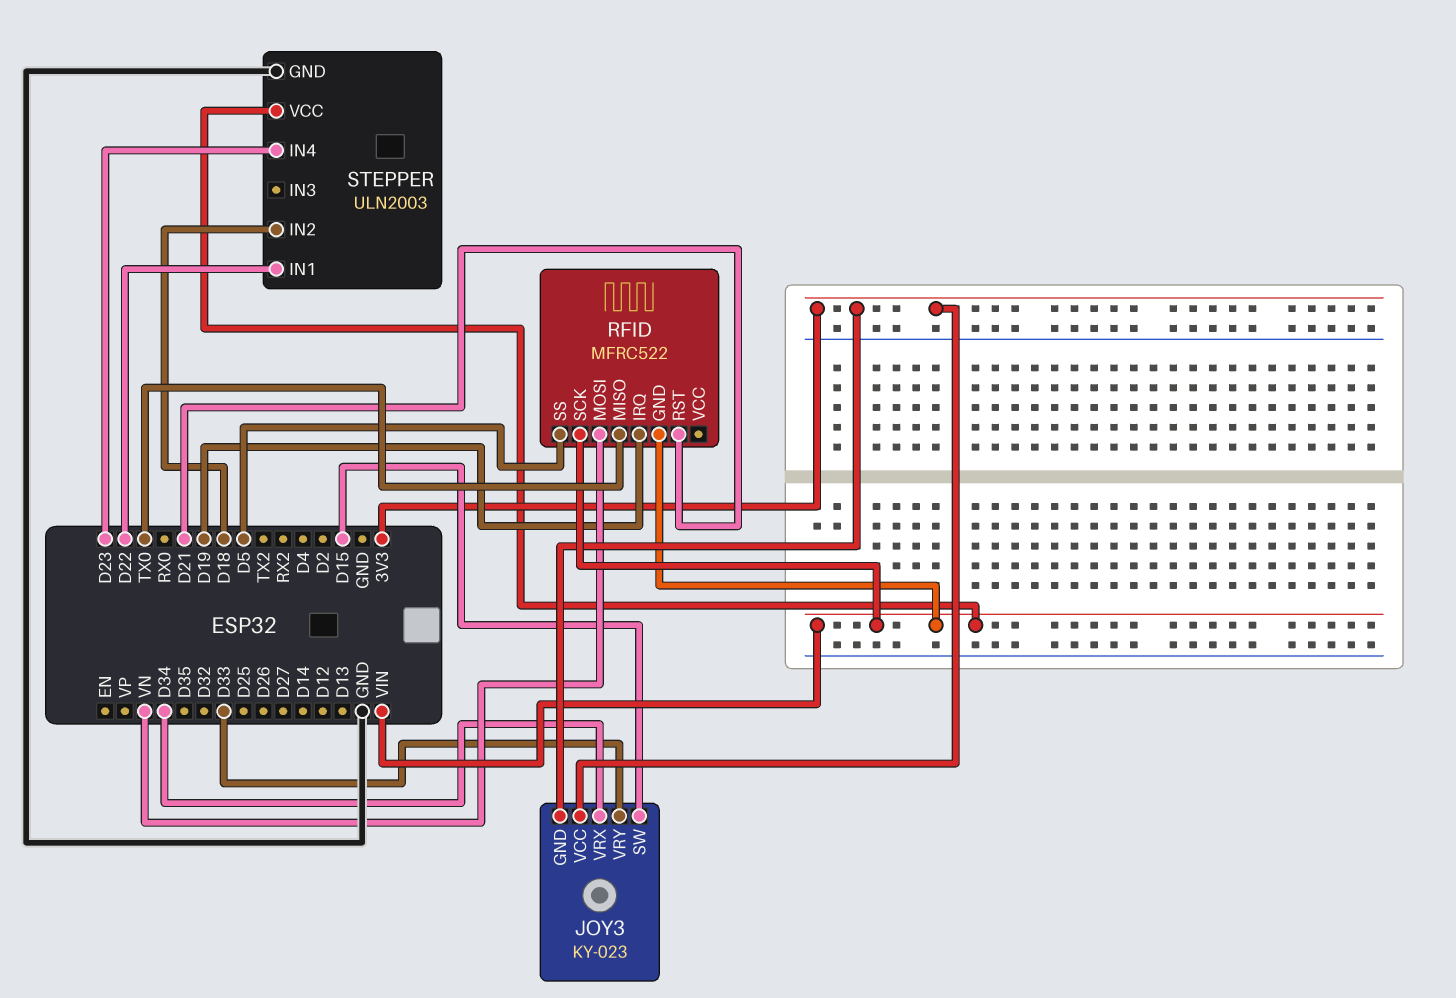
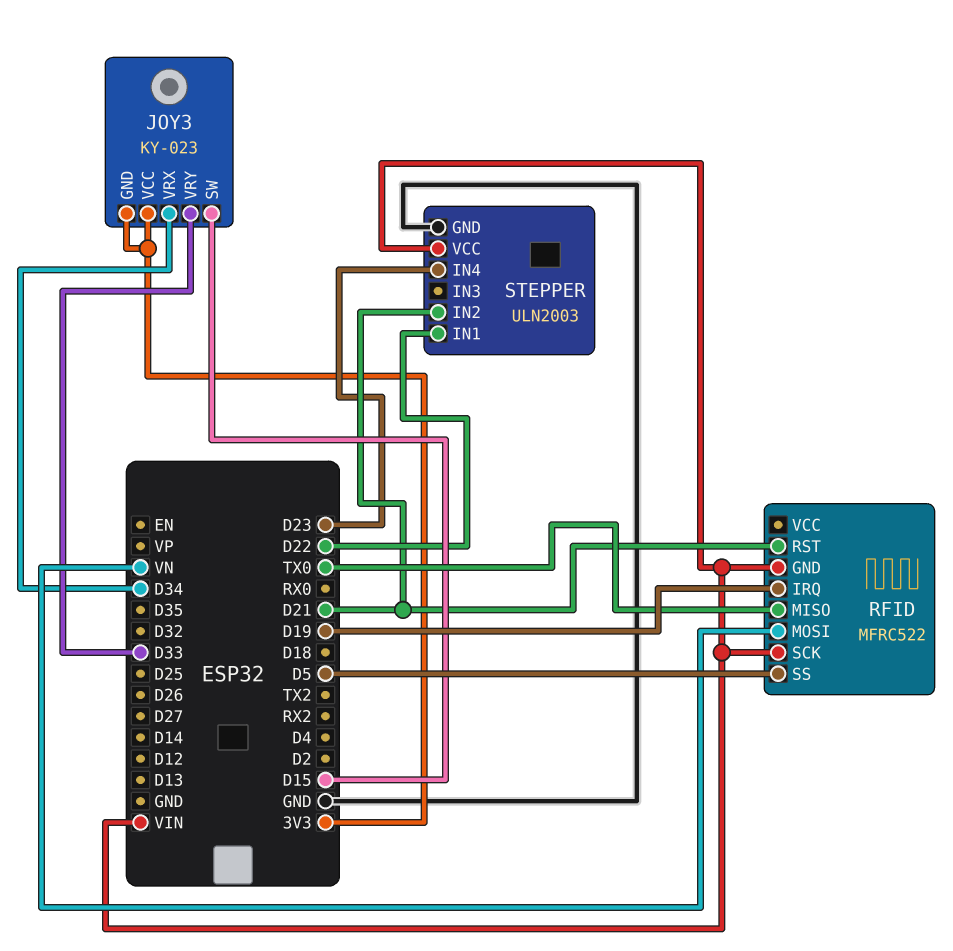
STEPPER pin IN2: D18 -> D21

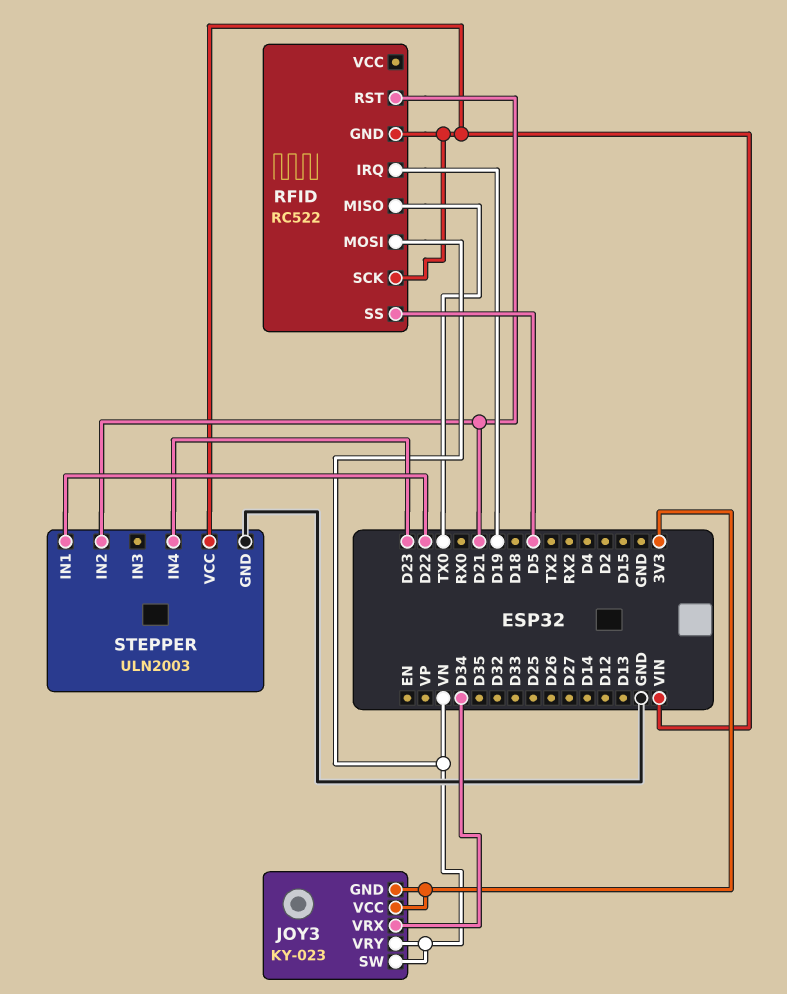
JOY3 pin SW: D15 -> VN
JOY3 pin VRY: D33 -> VN
RFID: MFRC522 -> RC522

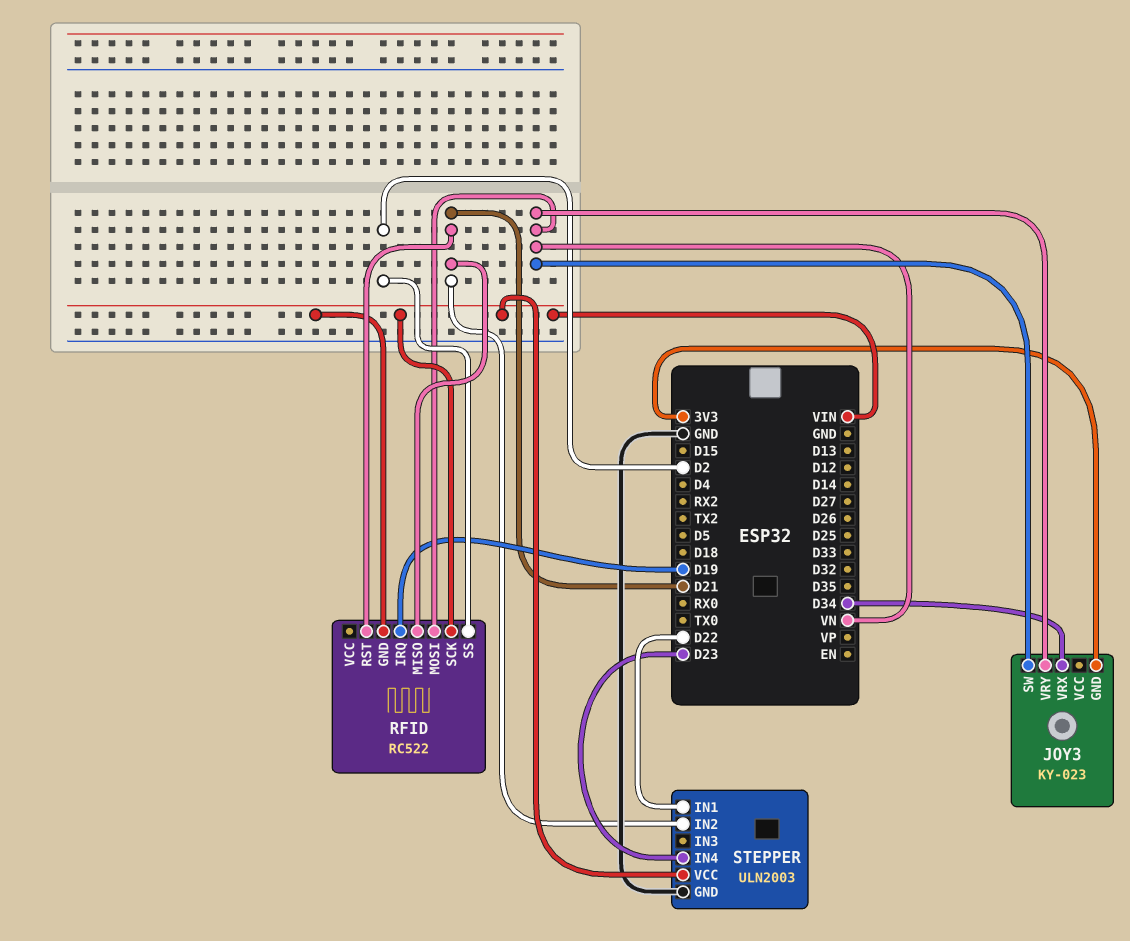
JOY3 pin VCC: 3V3 -> none
RFID pin MISO: TX0 -> D21
RFID pin SS: D5 -> D2

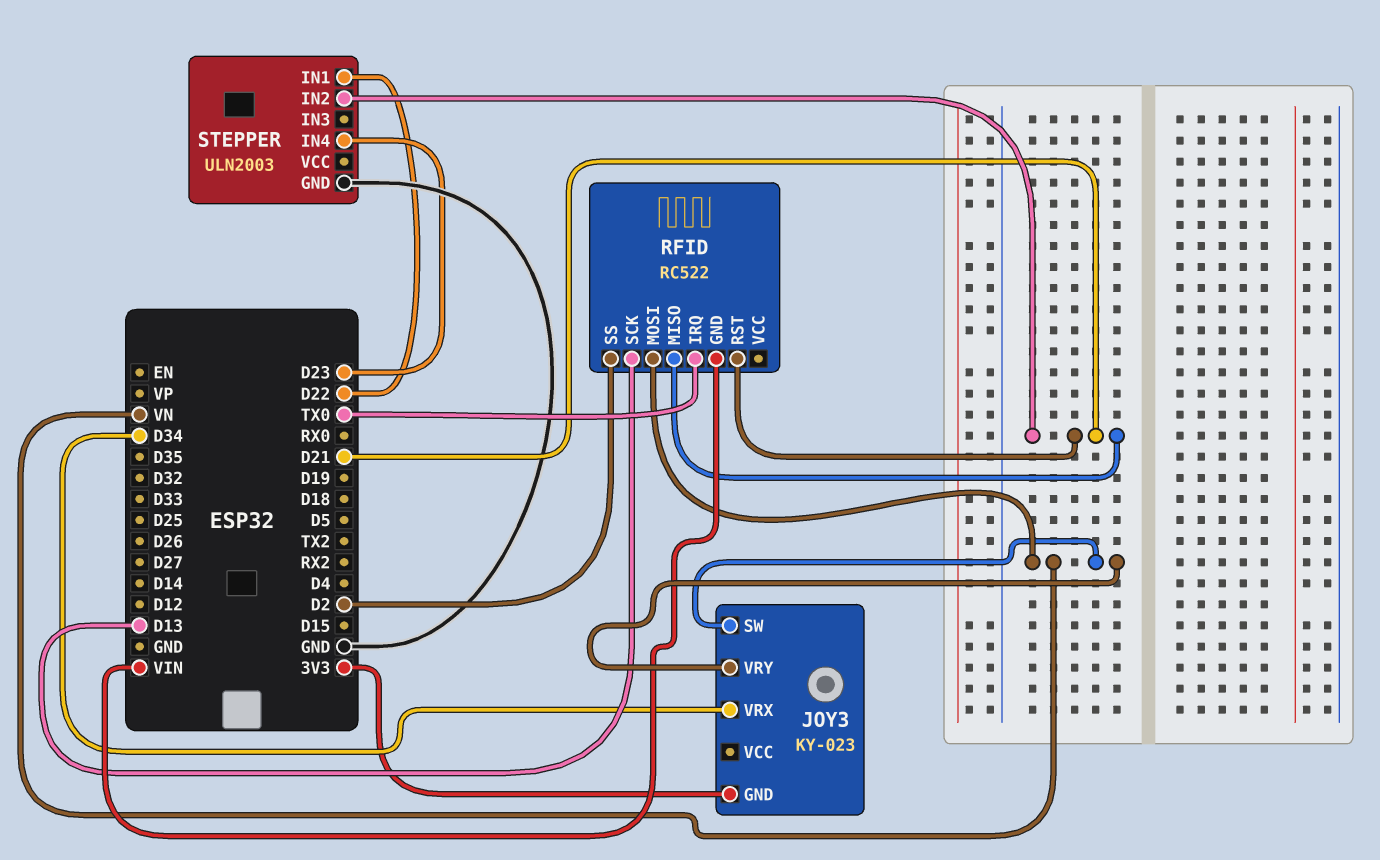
RFID pin IRQ: D19 -> TX0
RFID pin SCK: VIN -> D13
STEPPER pin VCC: VIN -> none

